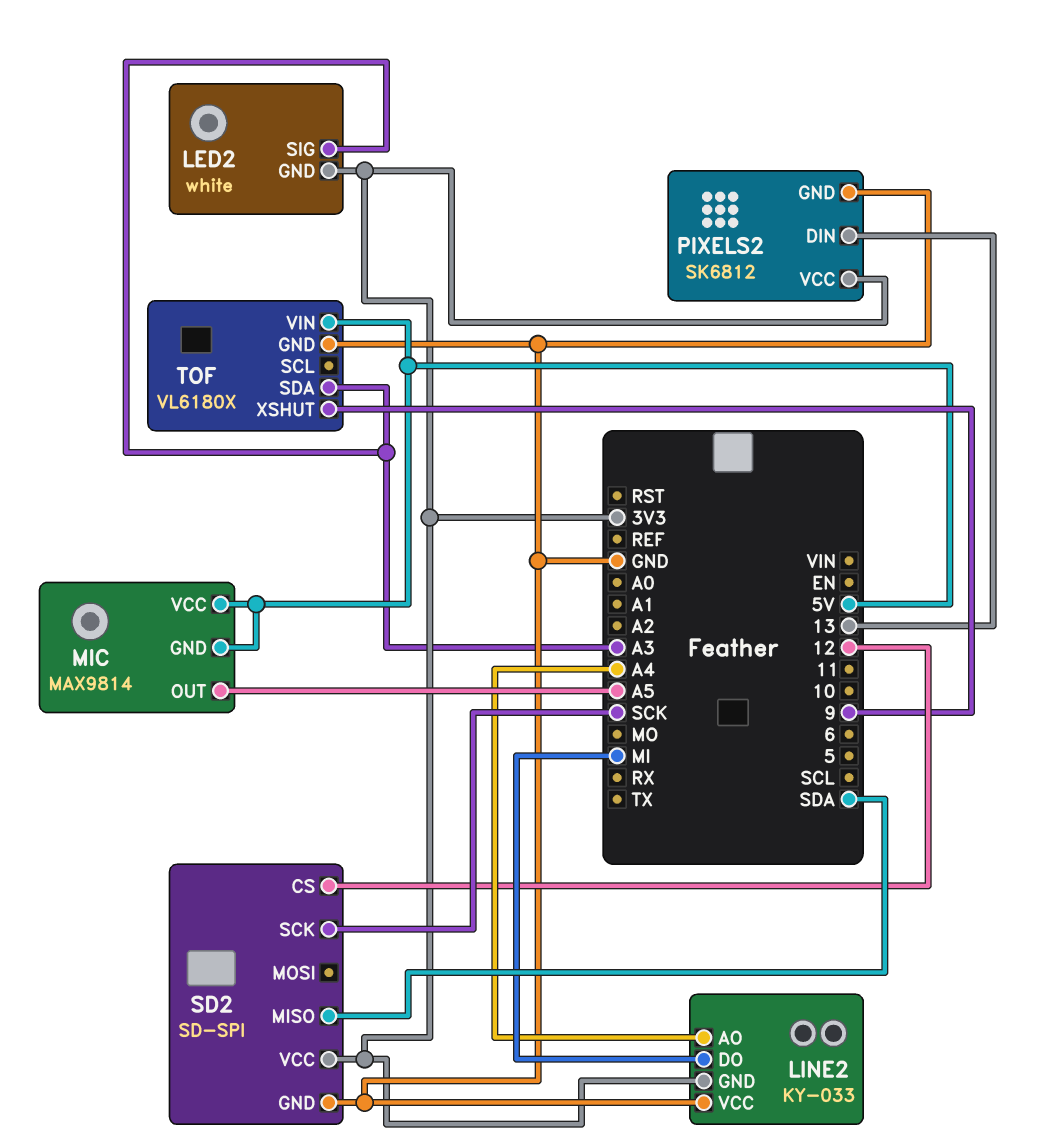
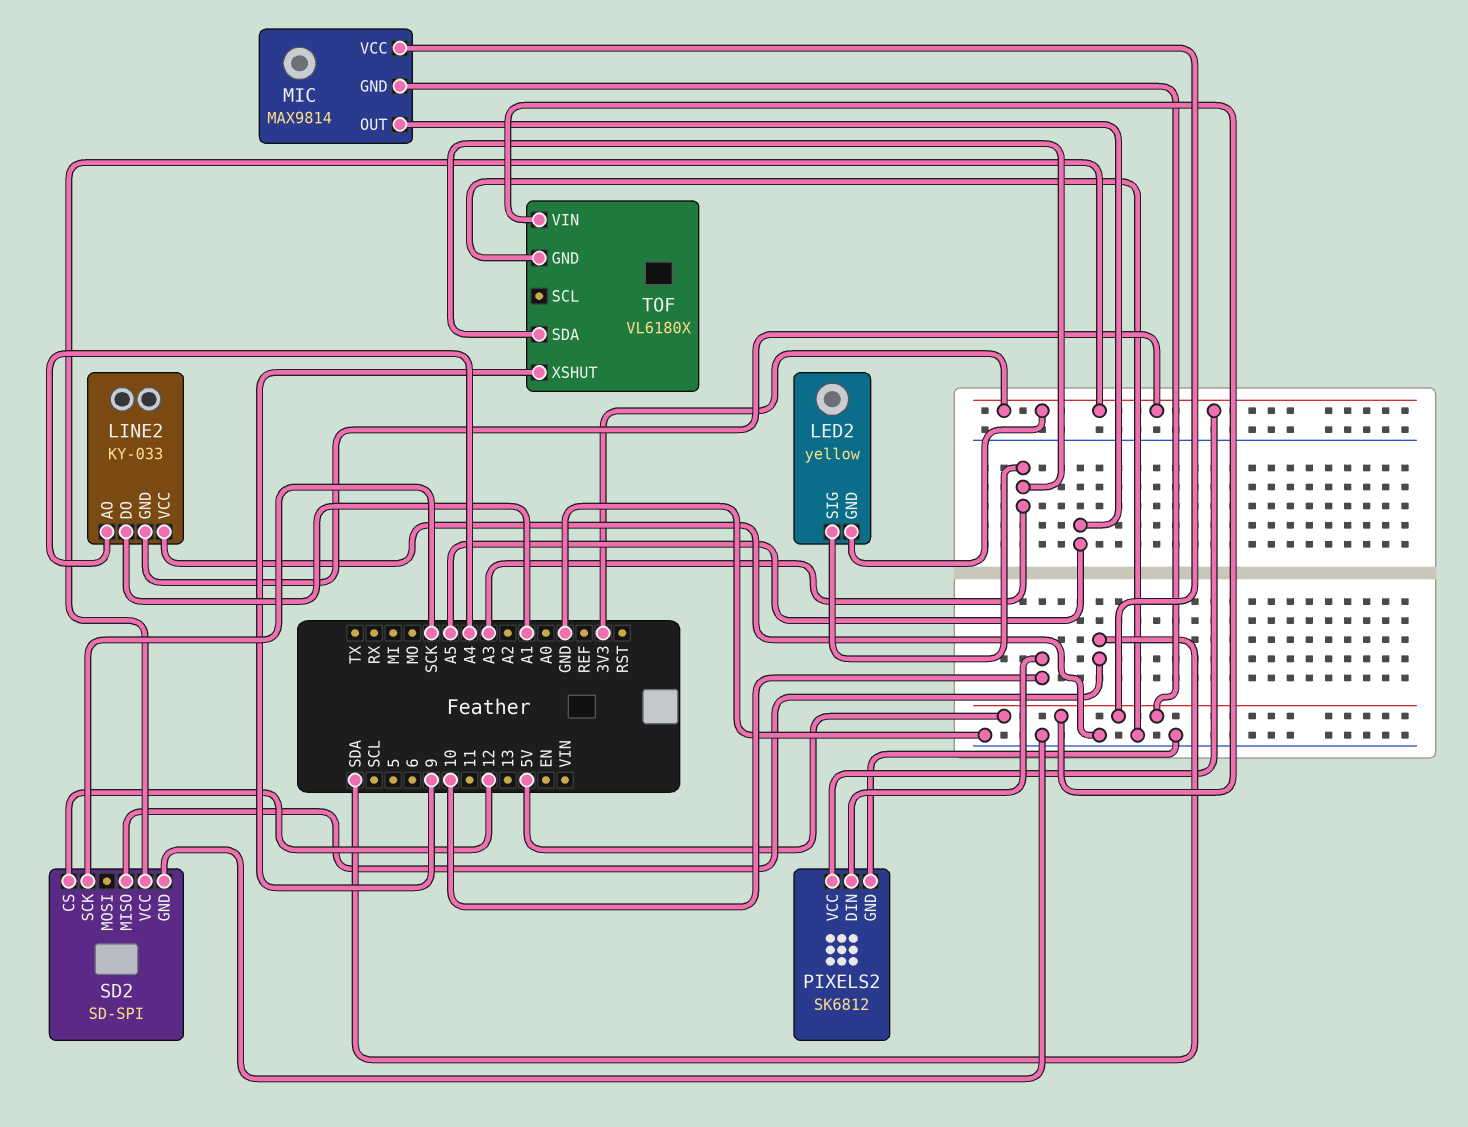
LED2: white -> yellow
LINE2 pin DO: MI -> A1
PIXELS2 pin DIN: 13 -> 10

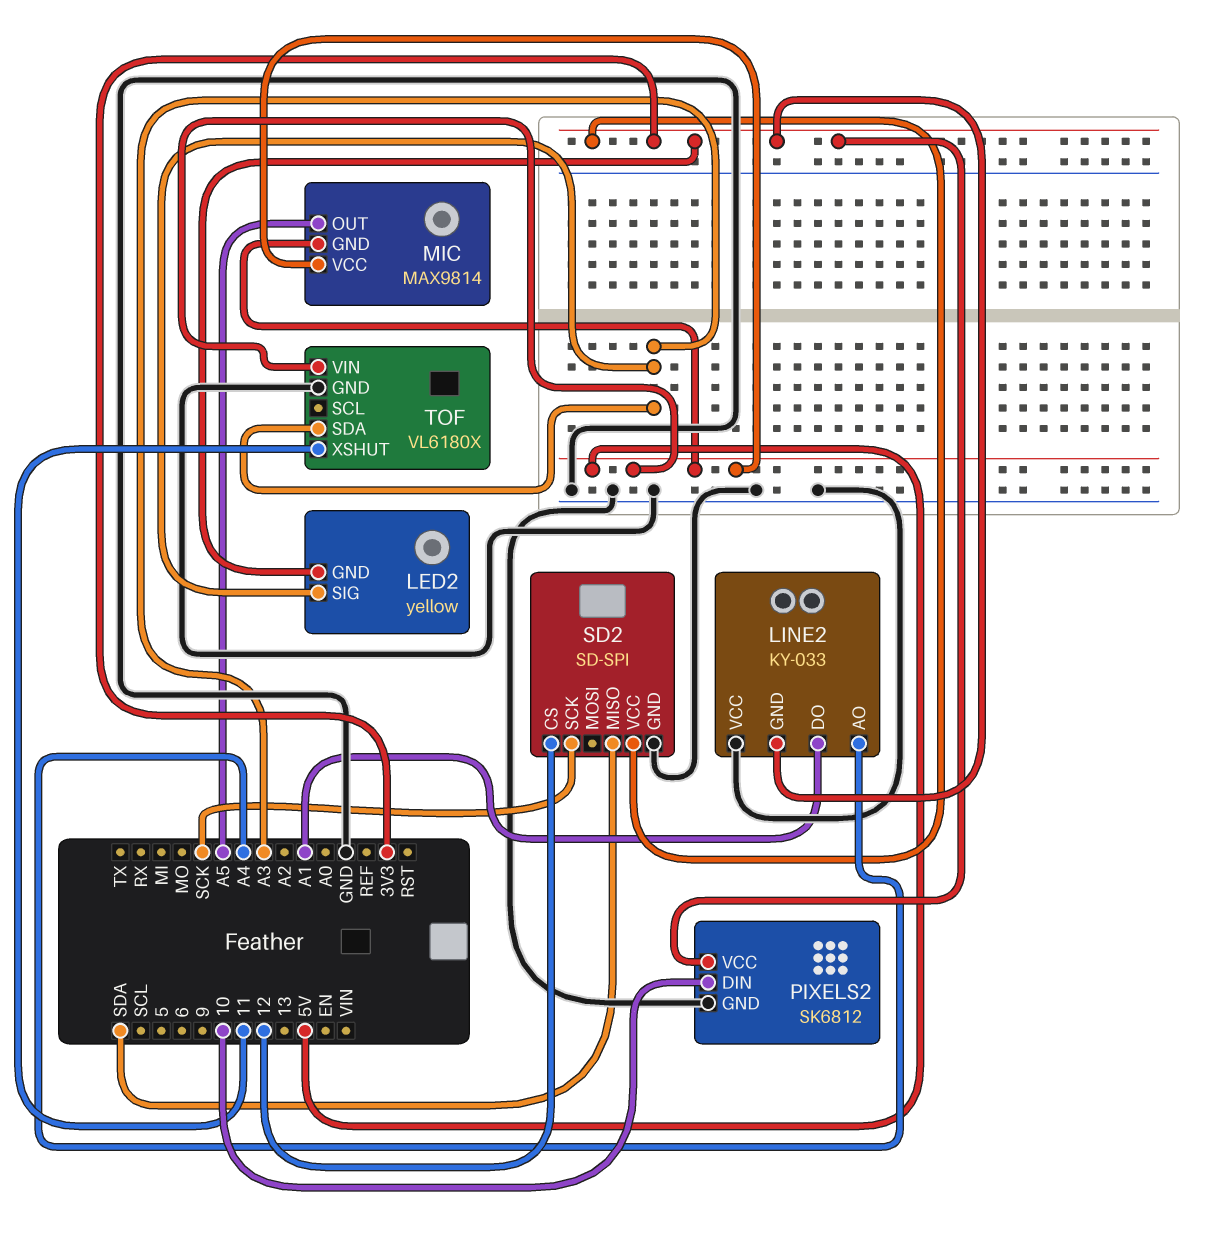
TOF pin XSHUT: 9 -> 11

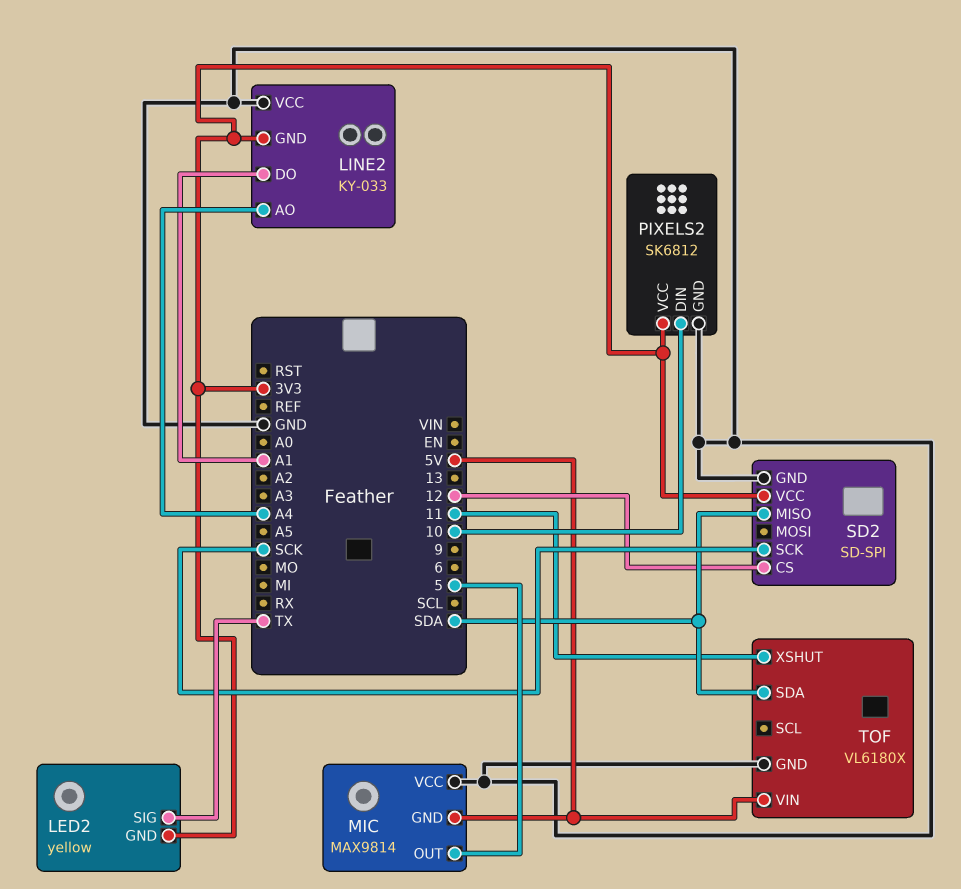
LED2 pin SIG: A3 -> TX
MIC pin OUT: A5 -> 5
MIC pin VCC: 5V -> GND
TOF pin SDA: A3 -> SDA

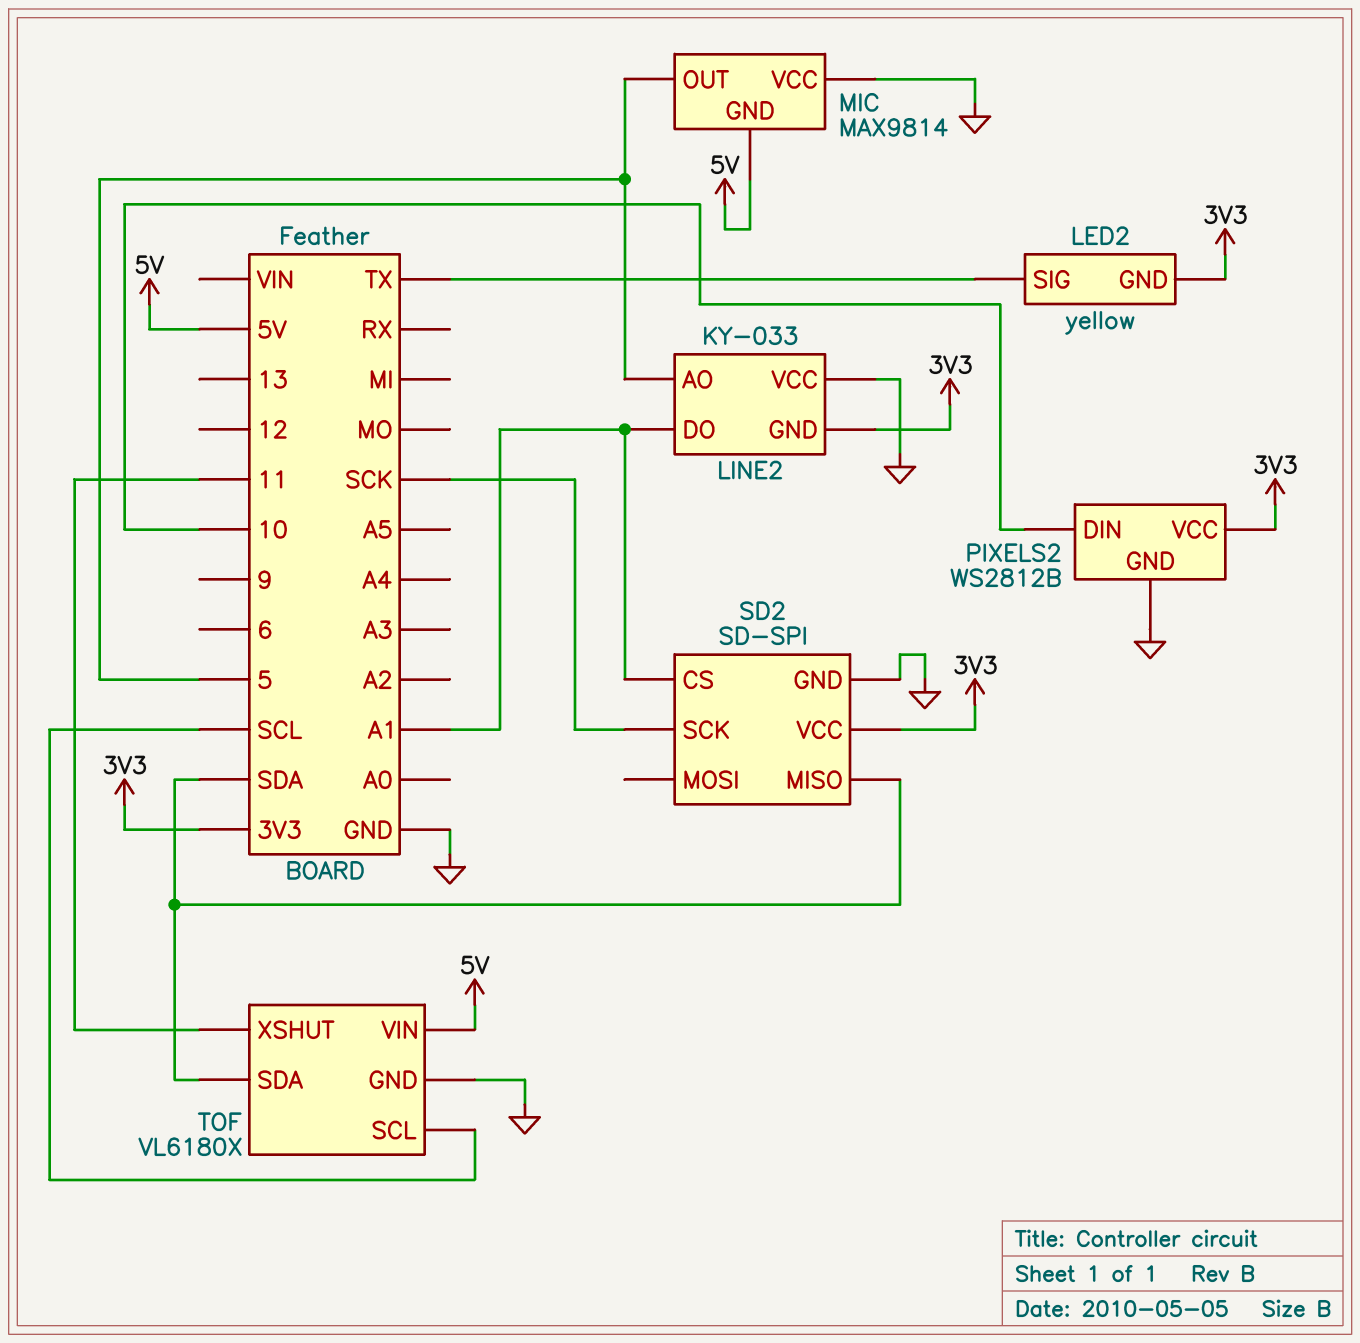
LINE2 pin AO: A4 -> 5
PIXELS2: SK6812 -> WS2812B
SD2 pin CS: 12 -> A1
TOF pin SCL: none -> SCL

